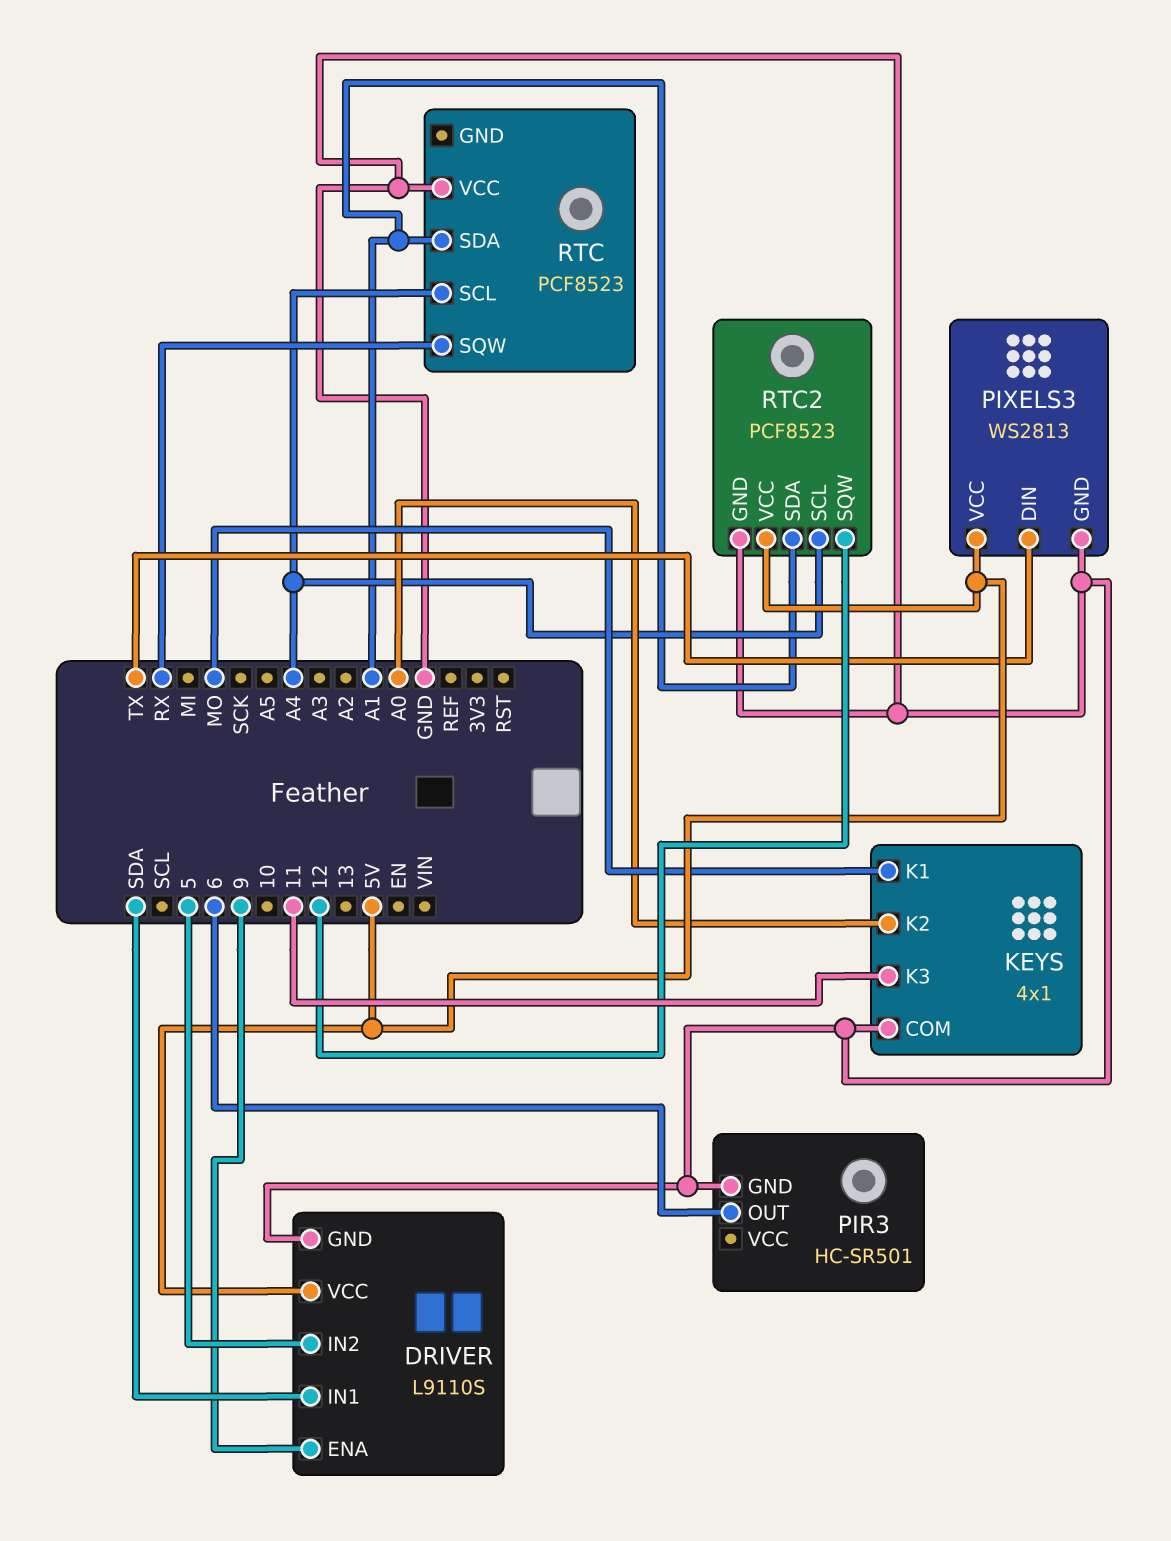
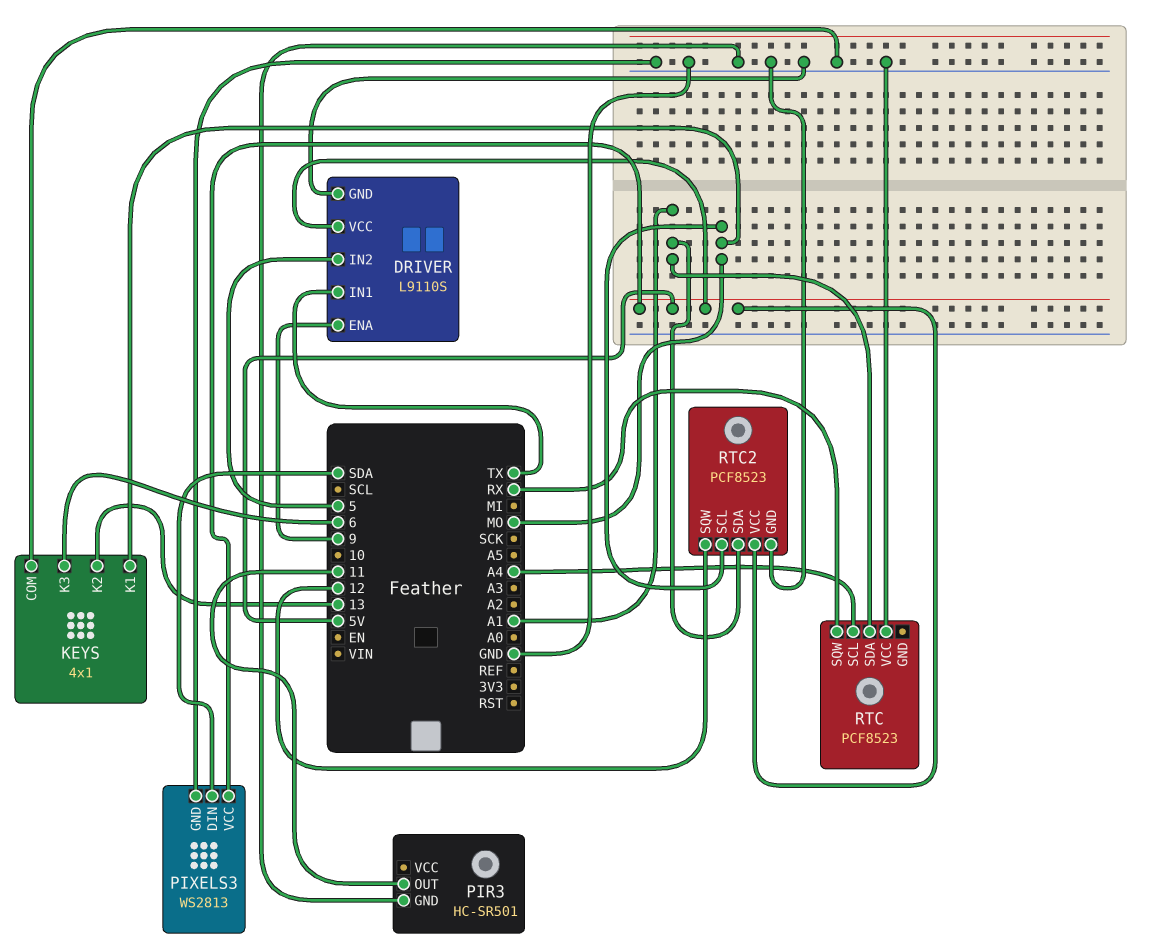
DRIVER pin IN1: SDA -> TX
KEYS pin K2: A0 -> 13
KEYS pin K3: 11 -> 6
PIR3 pin OUT: 6 -> 11
PIXELS3 pin DIN: TX -> SDA
RTC2 pin SCL: A4 -> MO

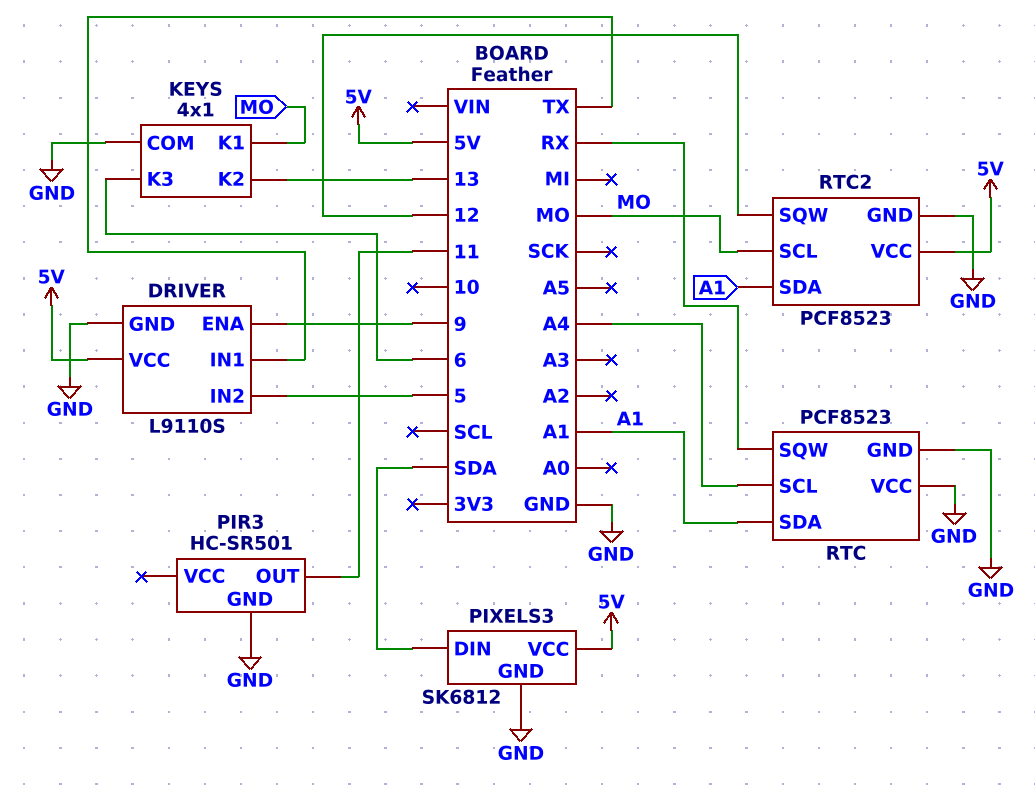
PIXELS3: WS2813 -> SK6812
RTC pin GND: none -> GND

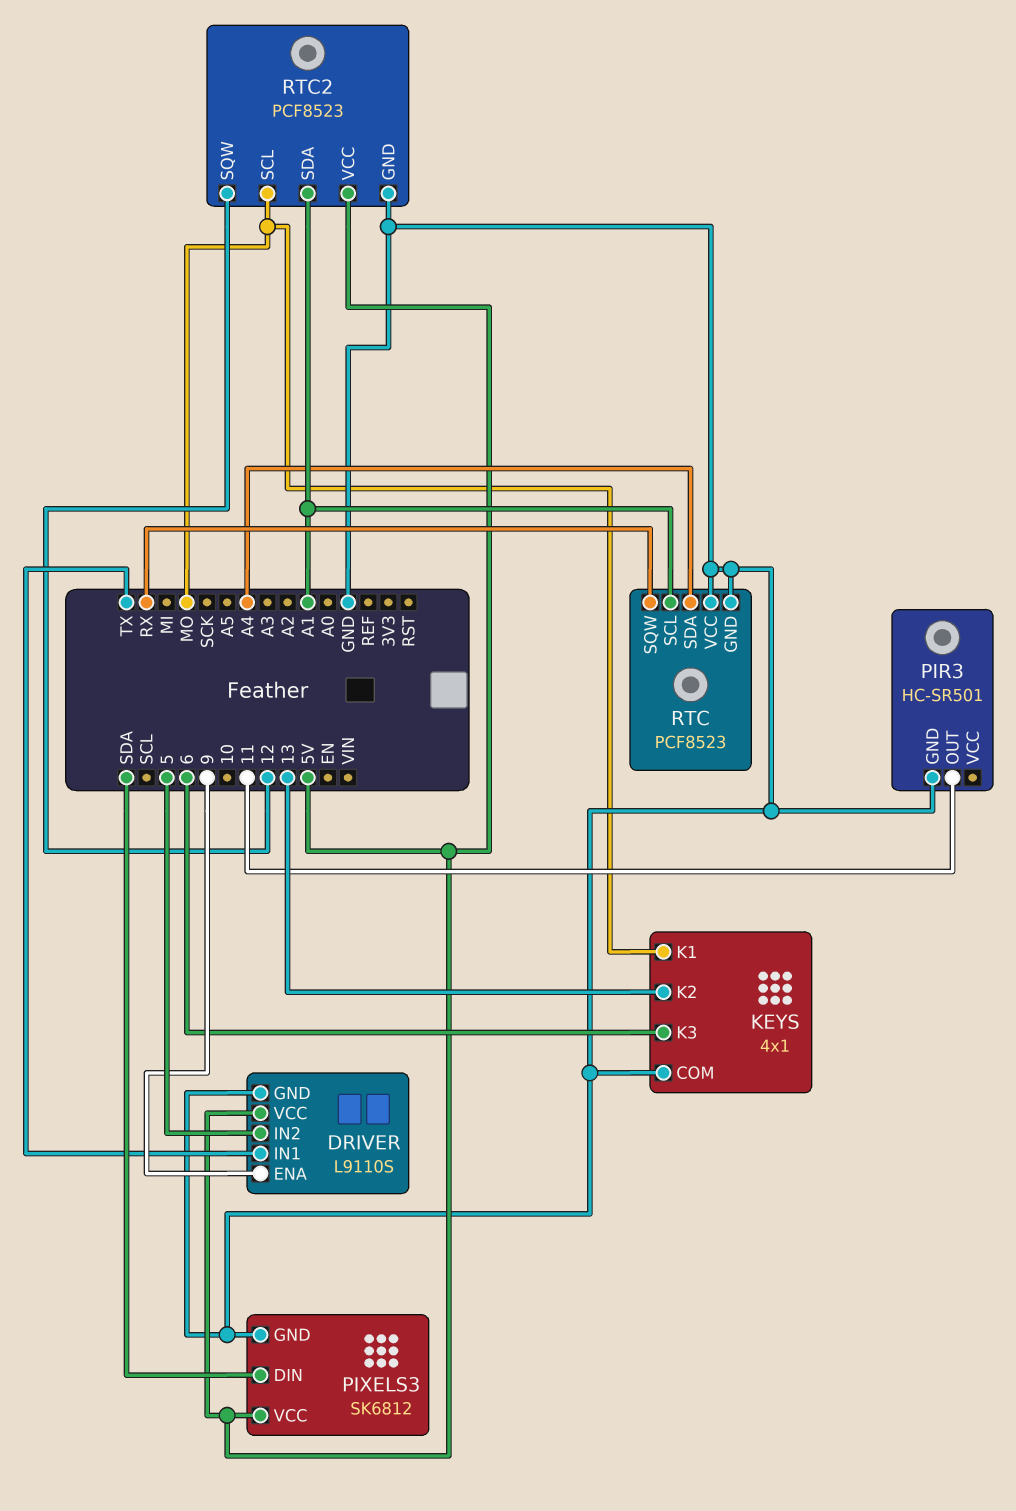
RTC pin SCL: A4 -> A1
RTC pin SDA: A1 -> A4

